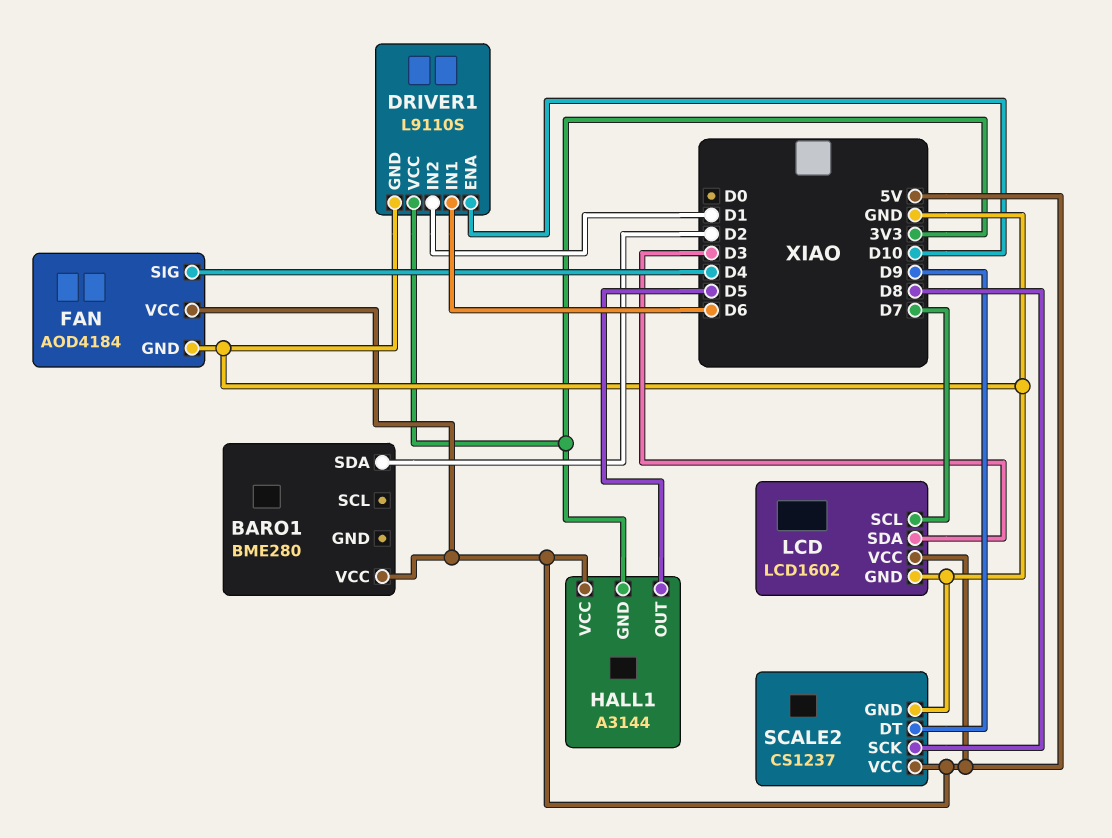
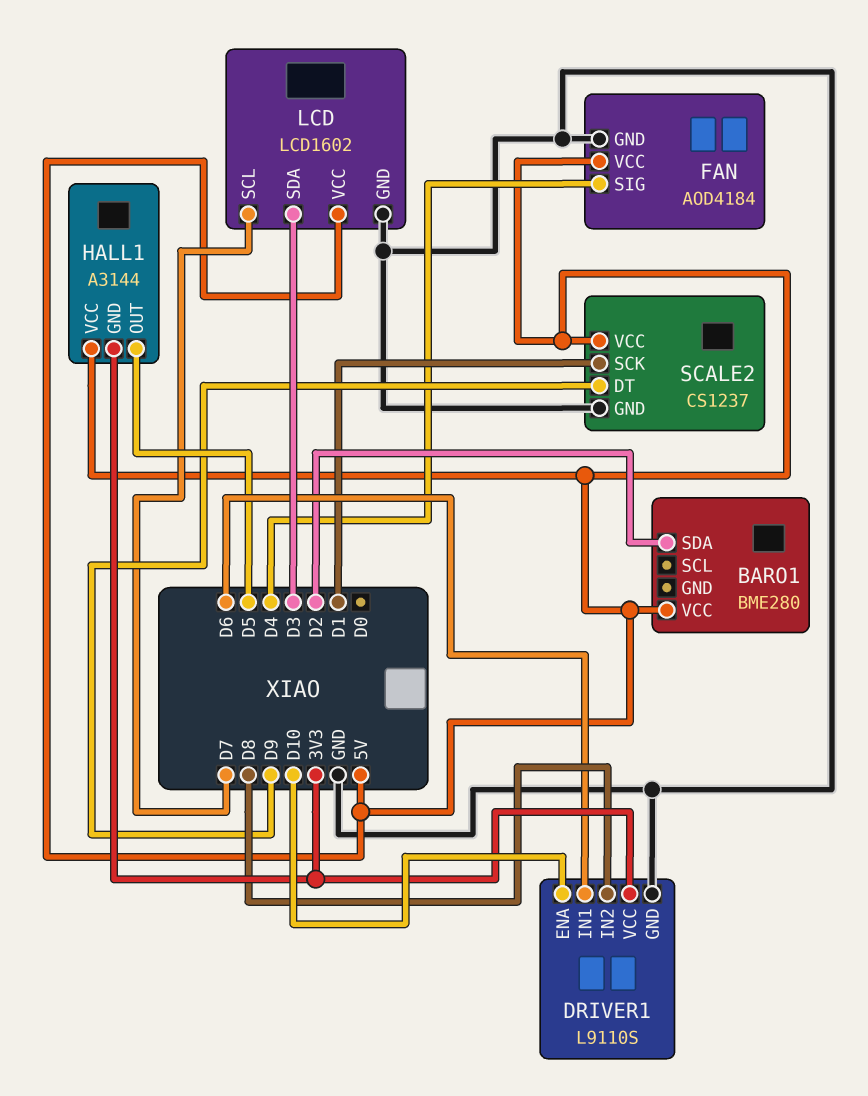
DRIVER1 pin IN2: D1 -> D8
SCALE2 pin SCK: D8 -> D1

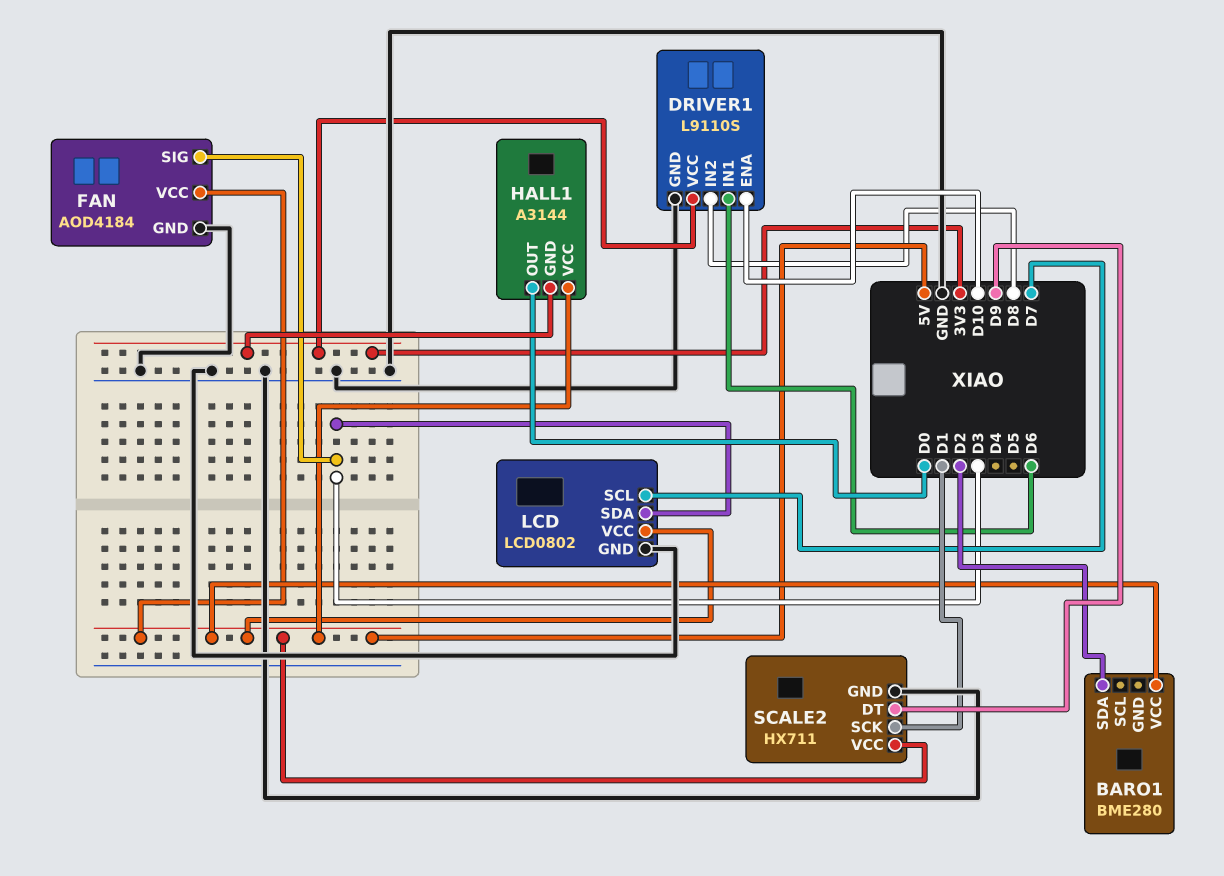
FAN pin SIG: D4 -> D3
HALL1 pin OUT: D5 -> D0
LCD: LCD1602 -> LCD0802
SCALE2: CS1237 -> HX711

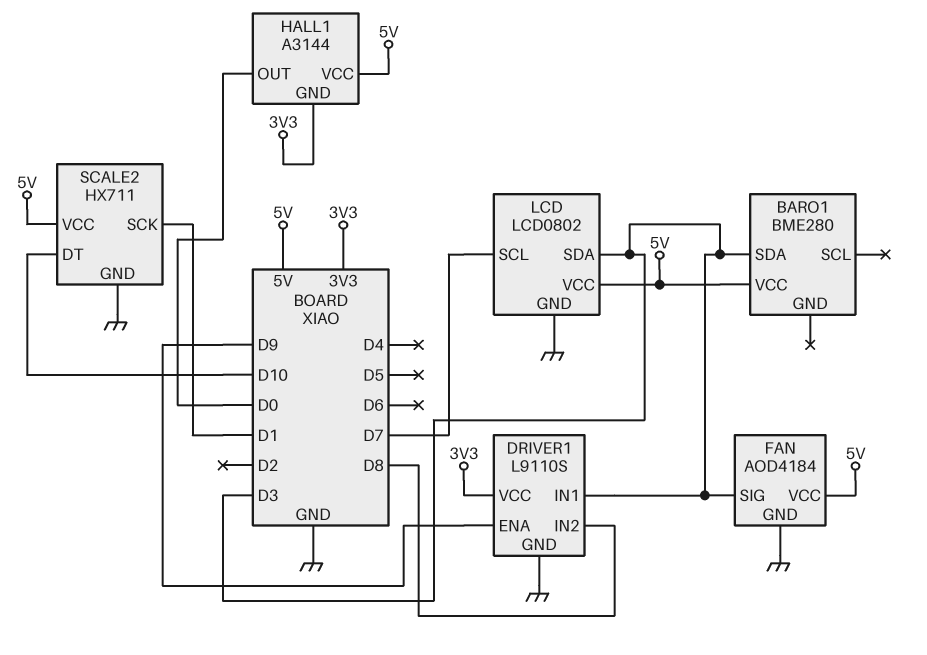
BARO1 pin SDA: D2 -> D3
DRIVER1 pin ENA: D10 -> D9
DRIVER1 pin IN1: D6 -> D3
SCALE2 pin DT: D9 -> D10

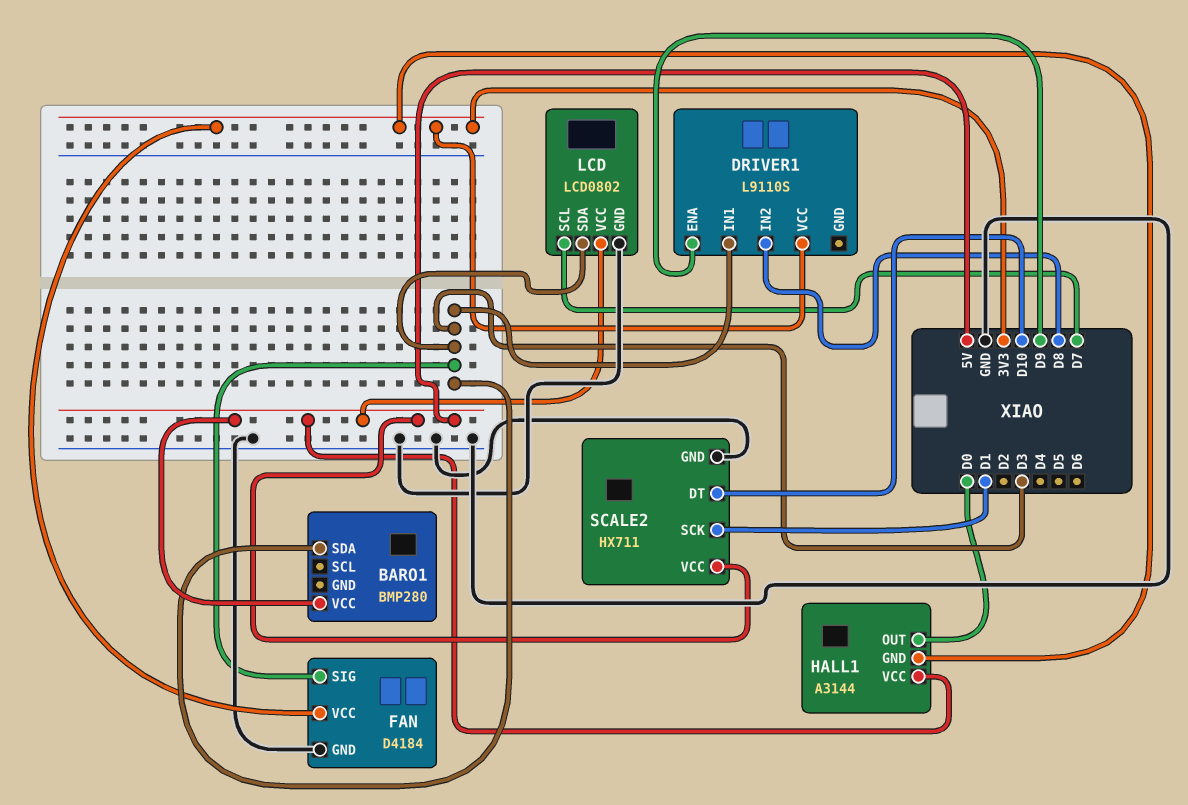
BARO1: BME280 -> BMP280
DRIVER1 pin GND: GND -> none
FAN: AOD4184 -> D4184
FAN pin VCC: 5V -> 3V3

